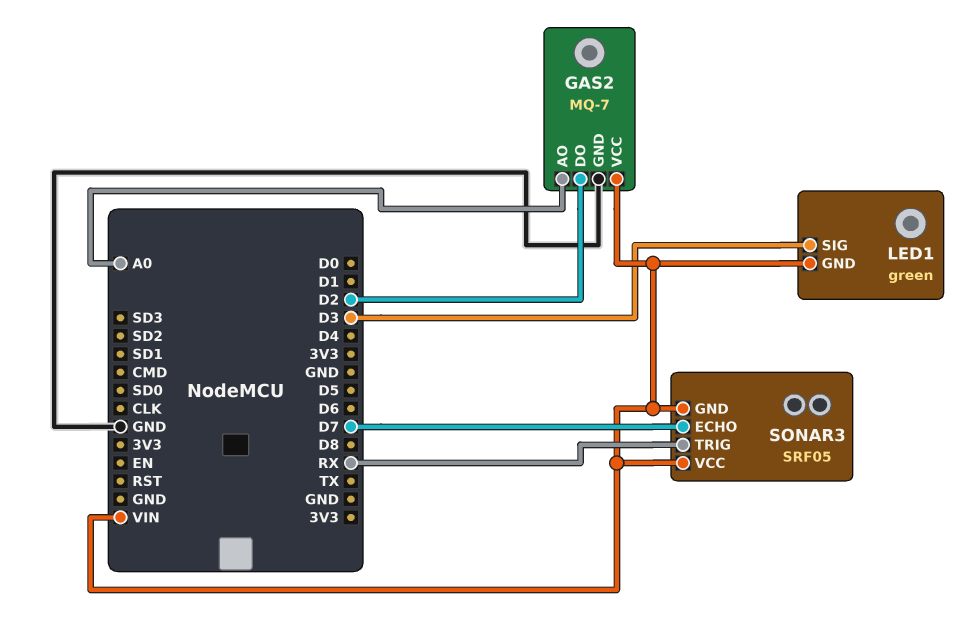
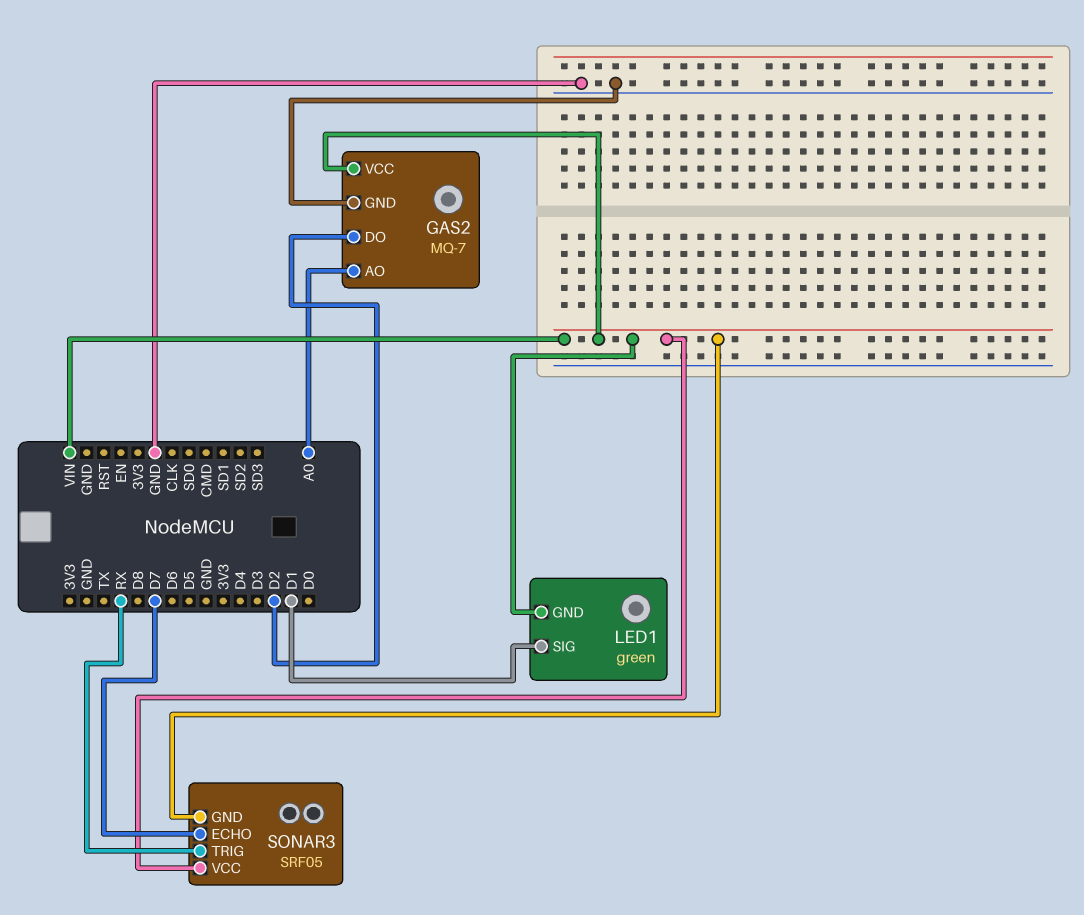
LED1 pin SIG: D3 -> D1

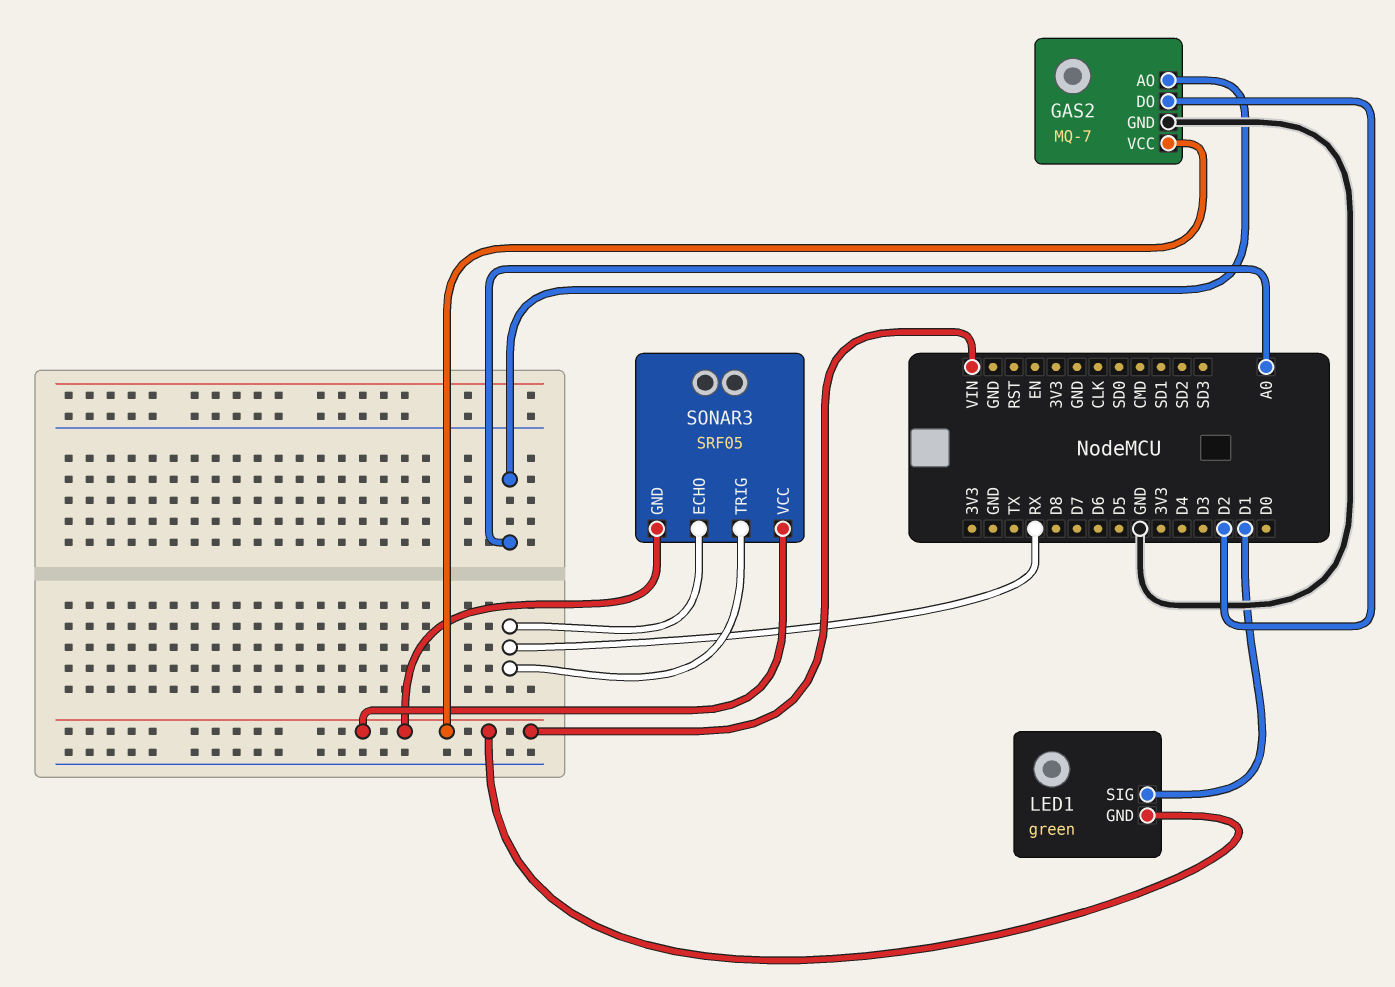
SONAR3 pin ECHO: D7 -> RX

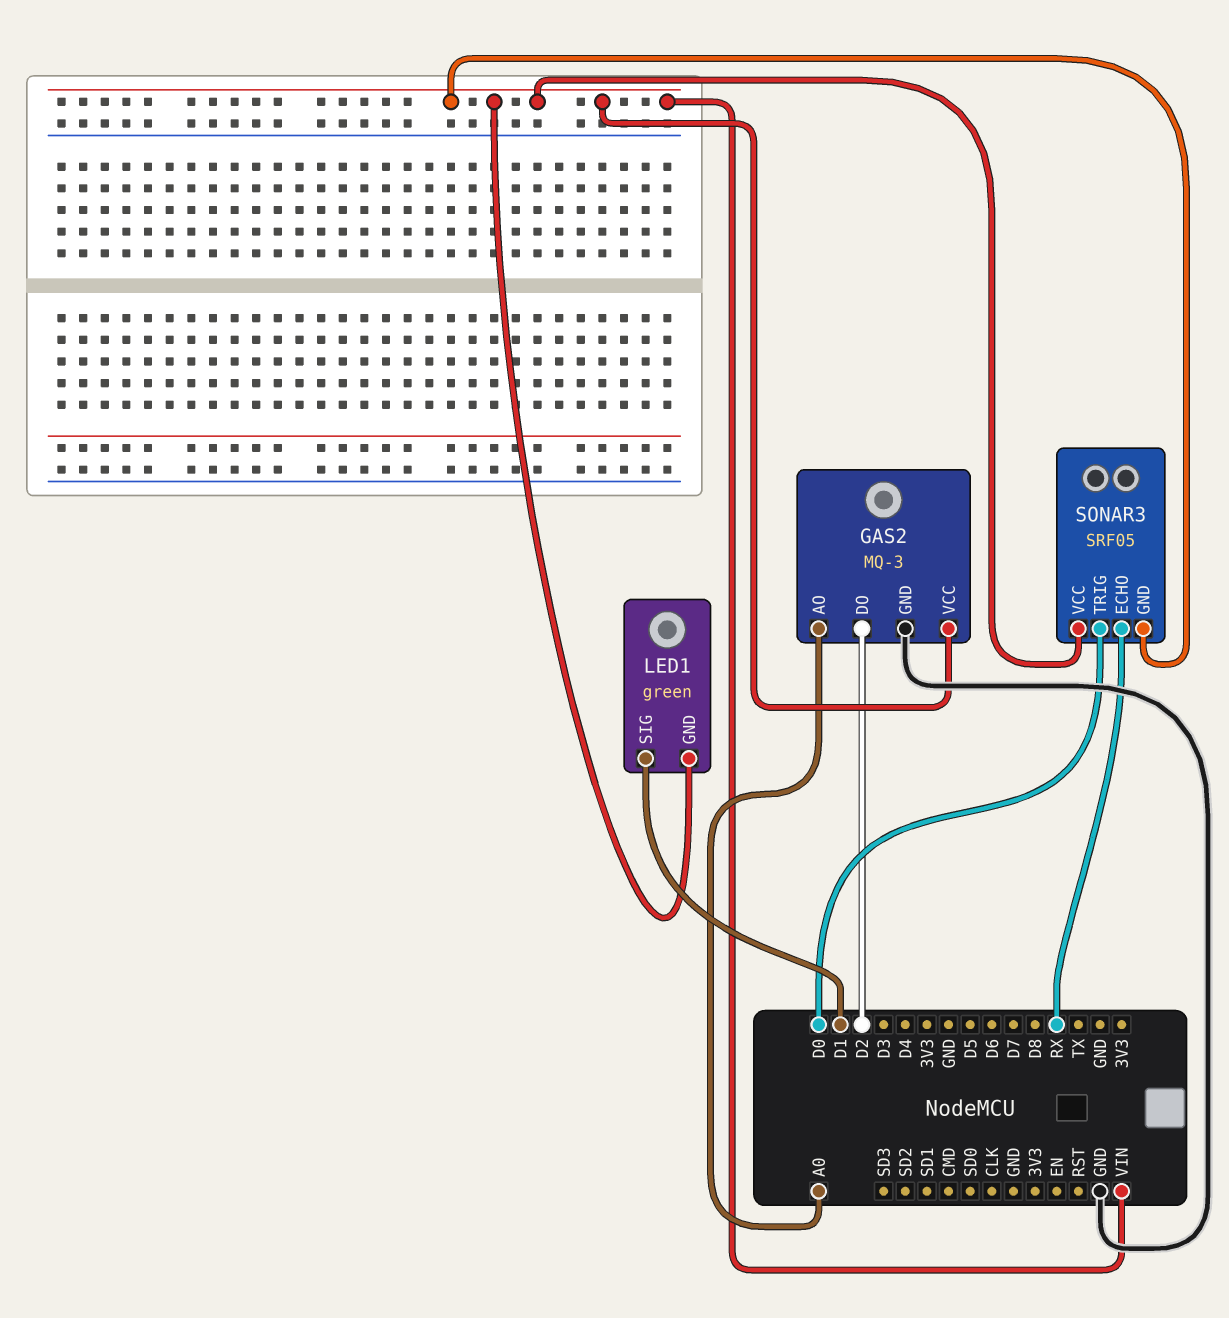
GAS2: MQ-7 -> MQ-3
SONAR3 pin TRIG: RX -> D0

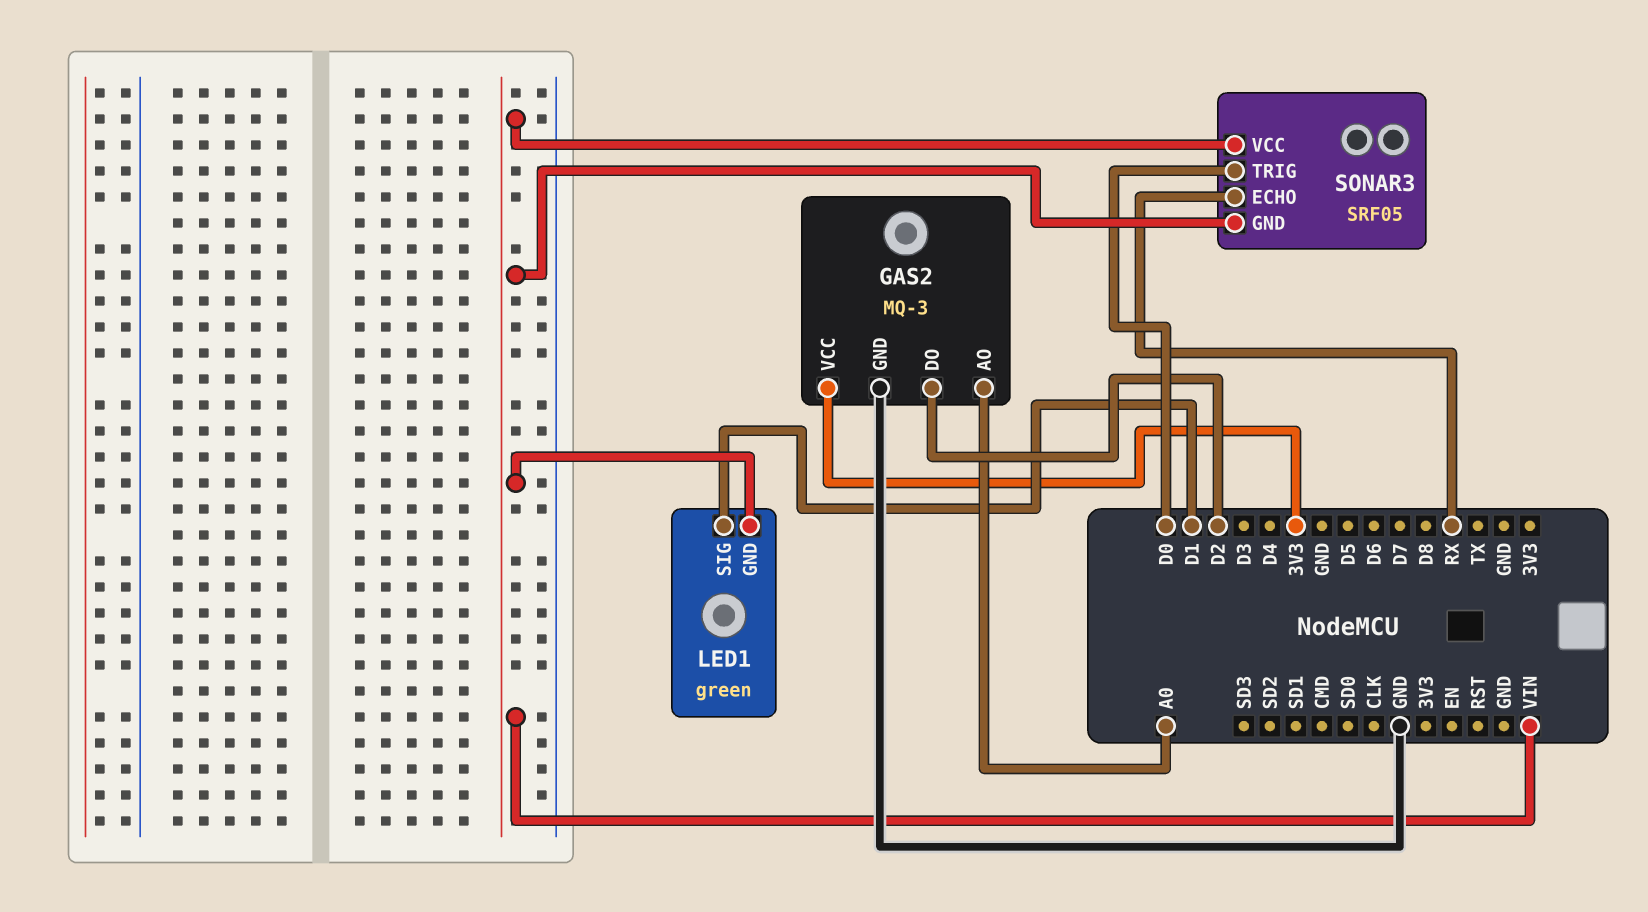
GAS2 pin VCC: VIN -> 3V3

